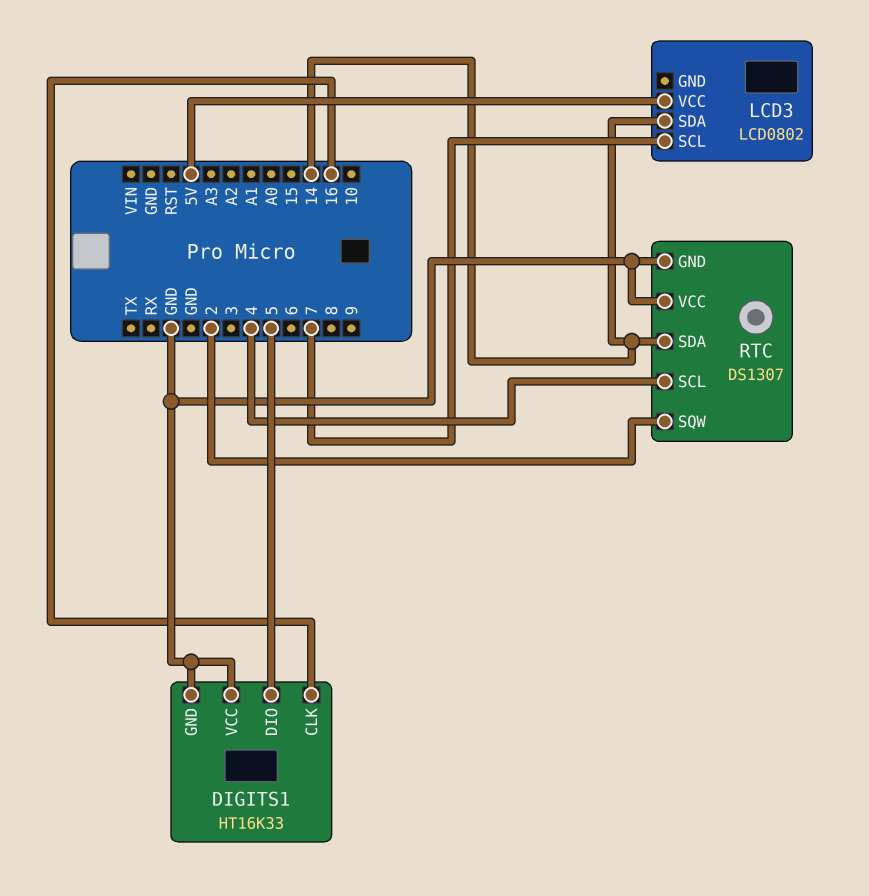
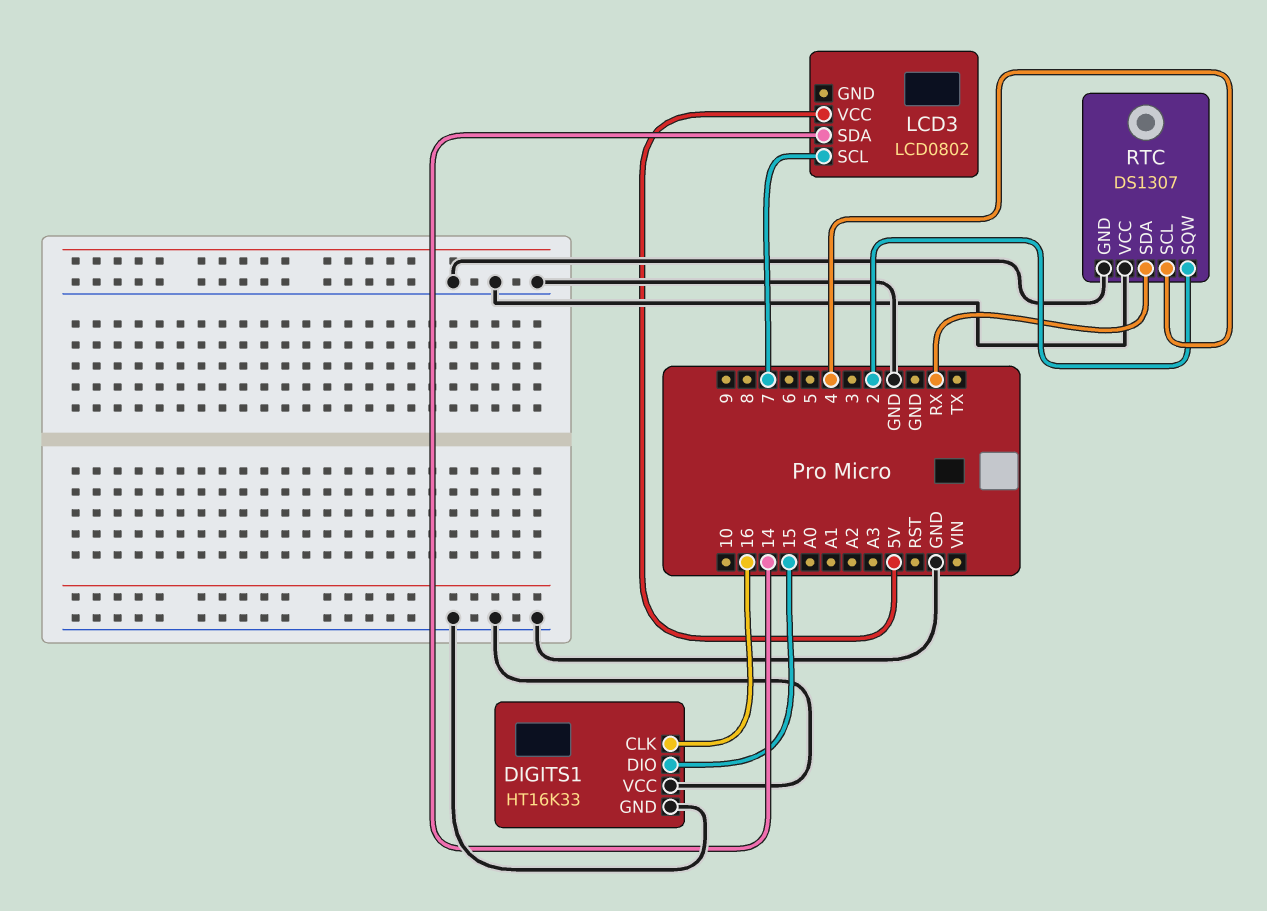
DIGITS1 pin DIO: 5 -> 15
RTC pin SDA: 14 -> RX

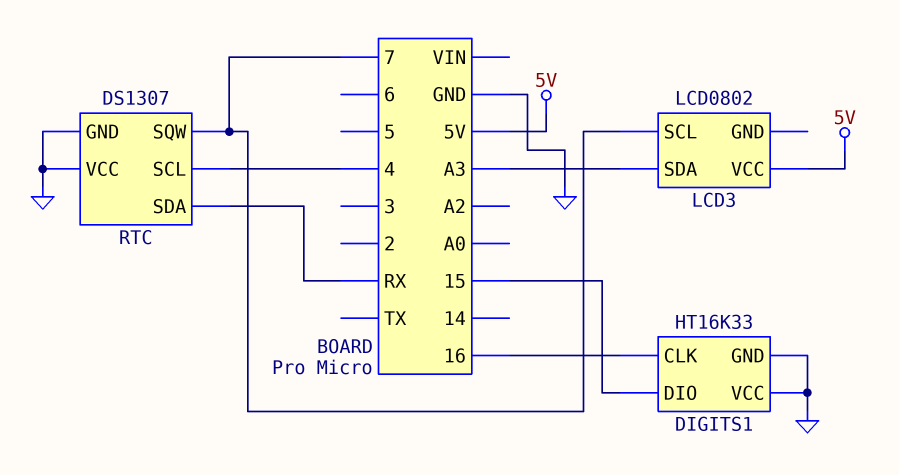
LCD3 pin SDA: 14 -> A3
RTC pin SQW: 2 -> 7

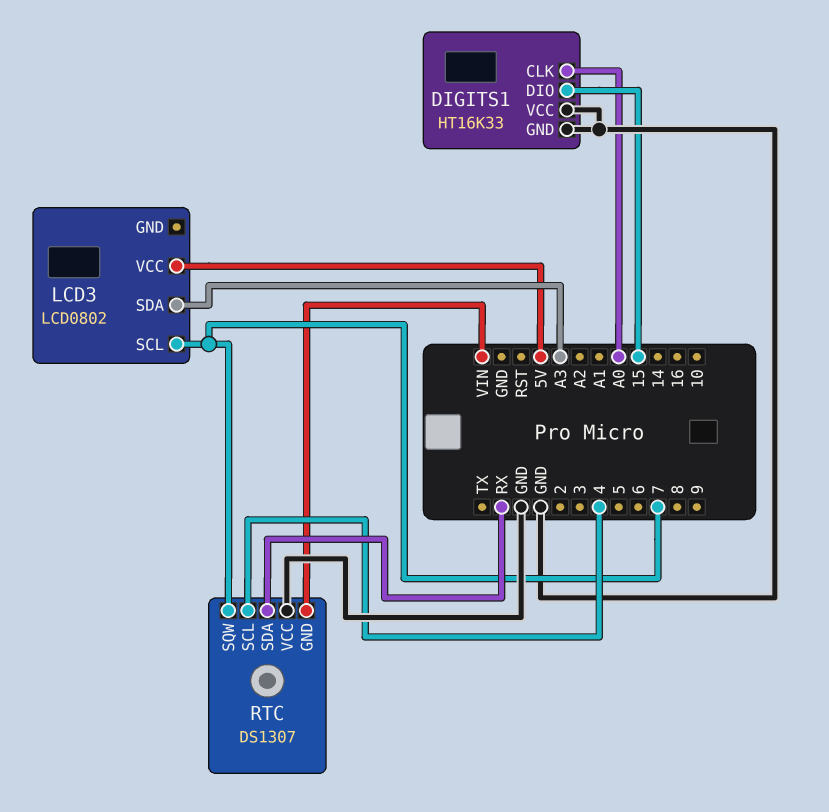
DIGITS1 pin CLK: 16 -> A0
RTC pin GND: GND -> VIN

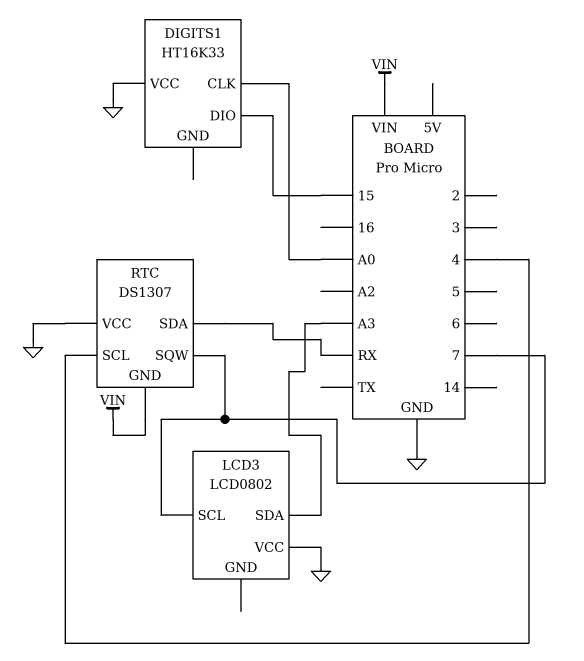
DIGITS1 pin GND: GND -> none
LCD3 pin VCC: 5V -> GND

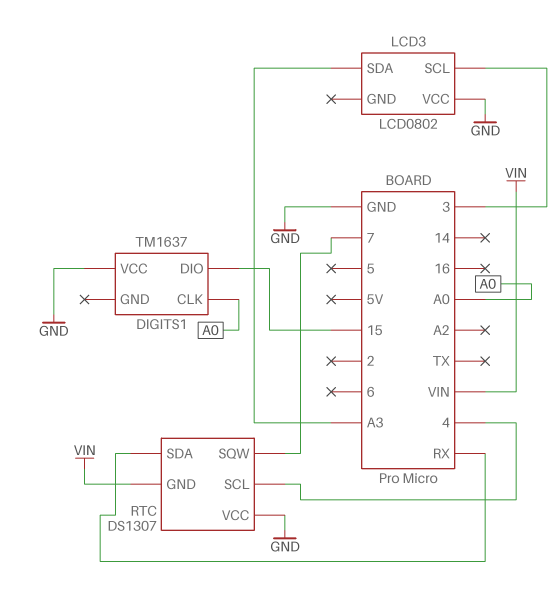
DIGITS1: HT16K33 -> TM1637
LCD3 pin SCL: 7 -> 3

